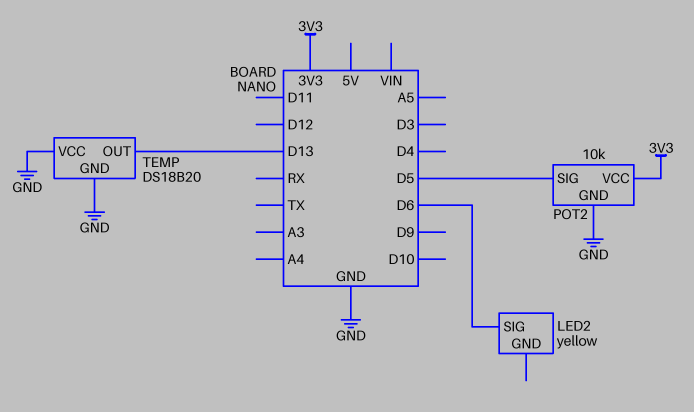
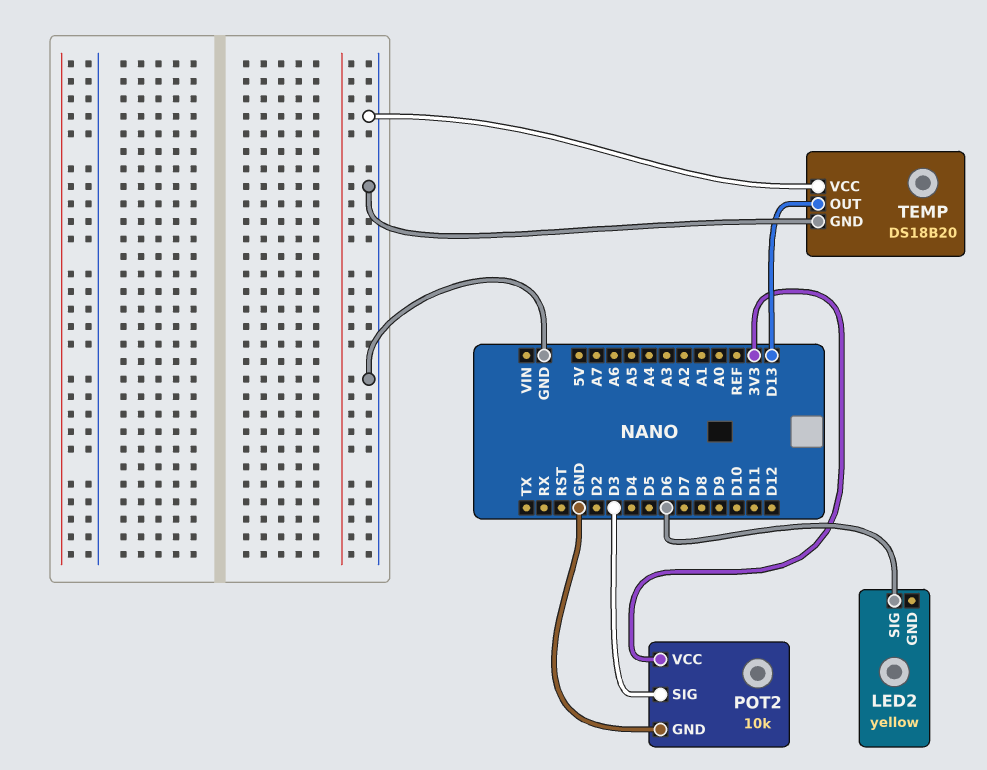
POT2 pin SIG: D5 -> D3

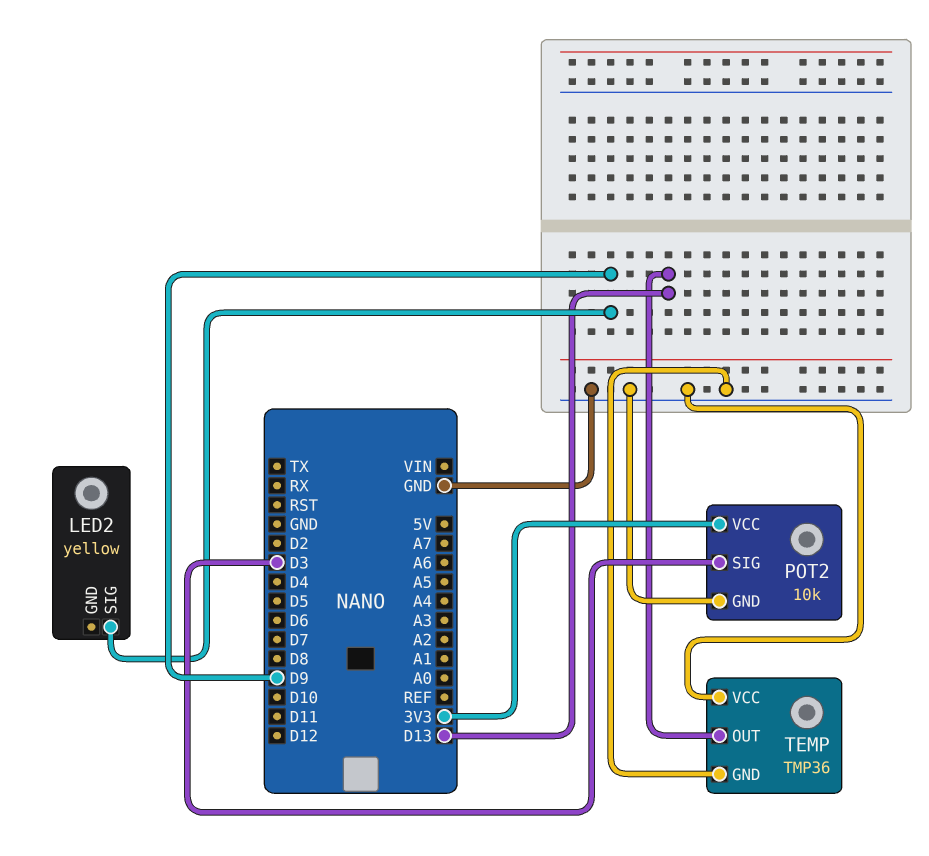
LED2 pin SIG: D6 -> D9
TEMP: DS18B20 -> TMP36

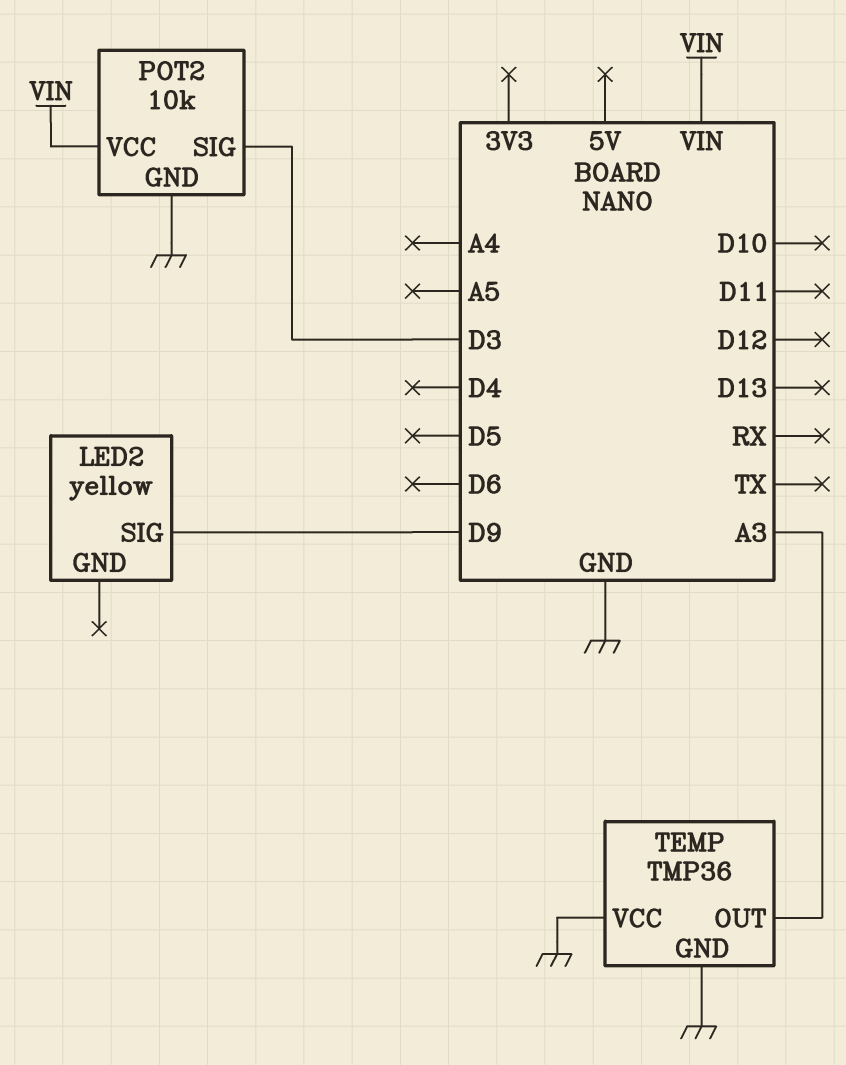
POT2 pin VCC: 3V3 -> VIN
TEMP pin OUT: D13 -> A3

